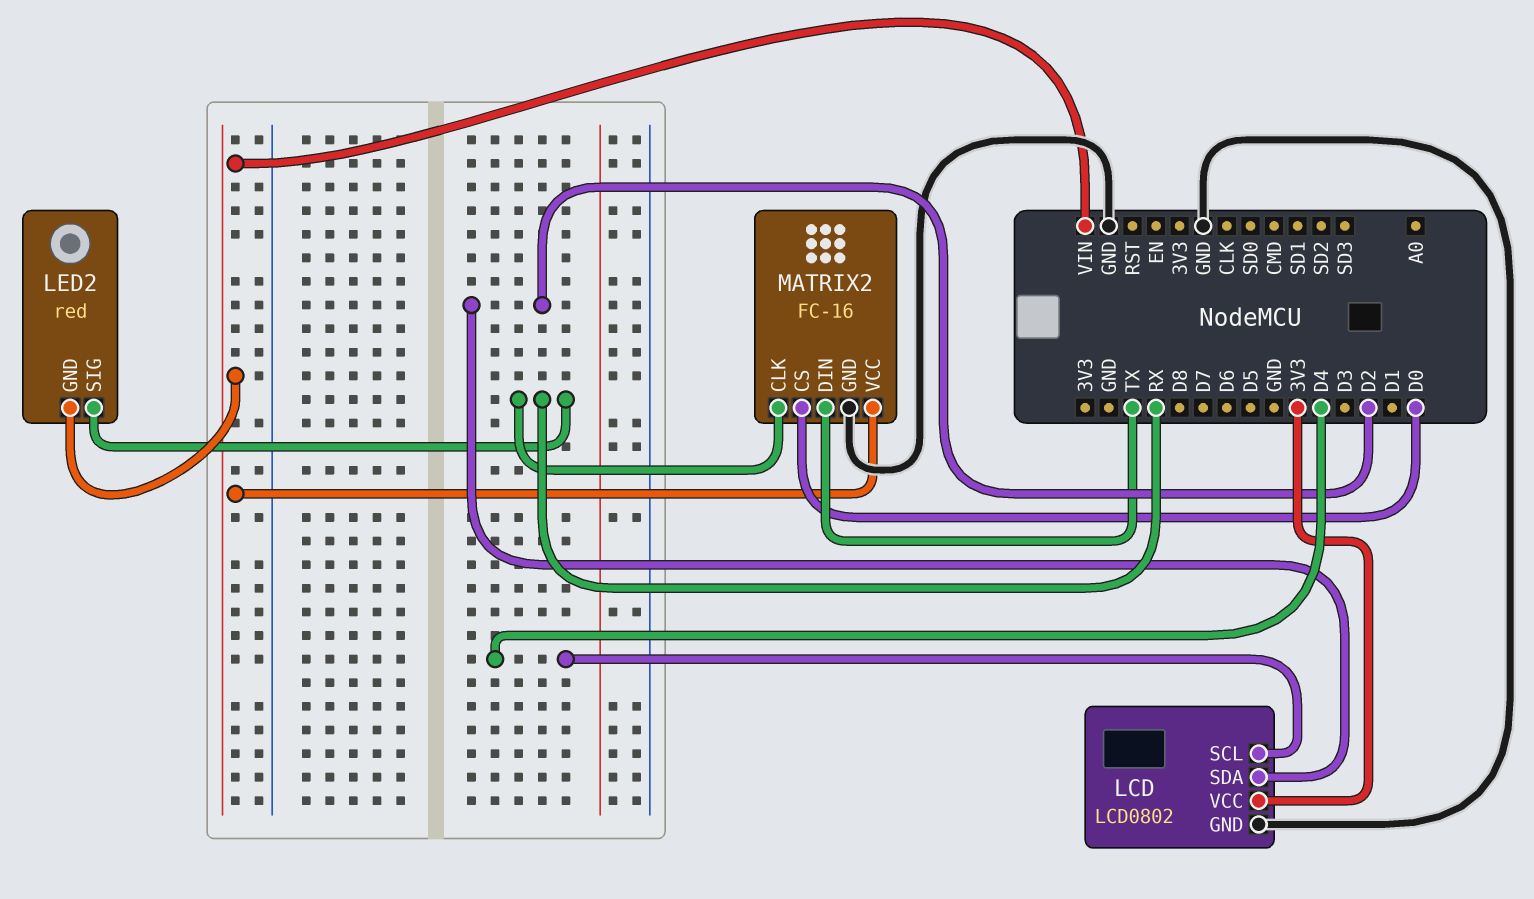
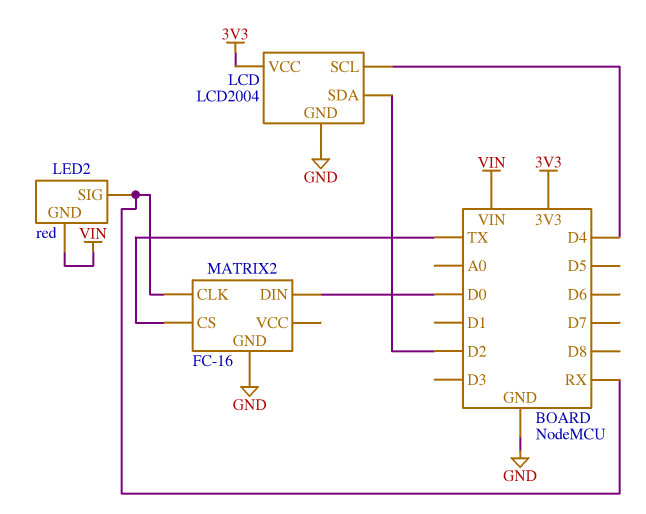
LCD: LCD0802 -> LCD2004
MATRIX2 pin CS: D0 -> TX
MATRIX2 pin DIN: TX -> D0
MATRIX2 pin VCC: VIN -> none

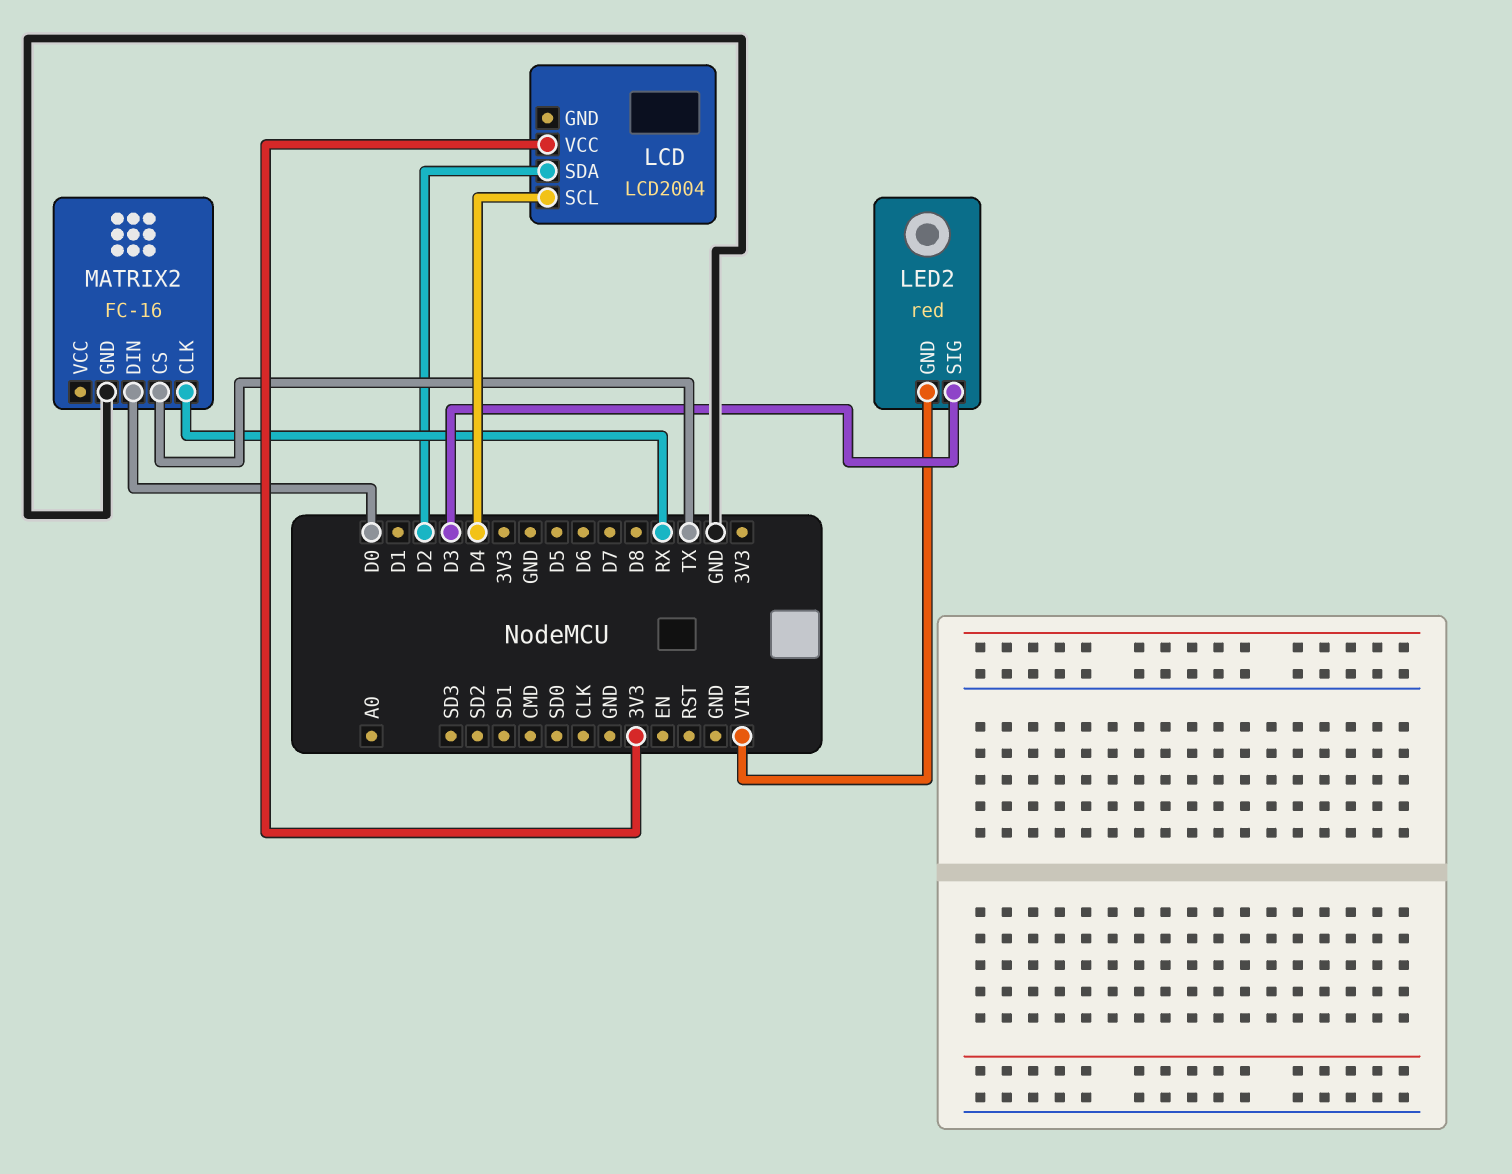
LCD pin GND: GND -> none
LED2 pin SIG: RX -> D3

